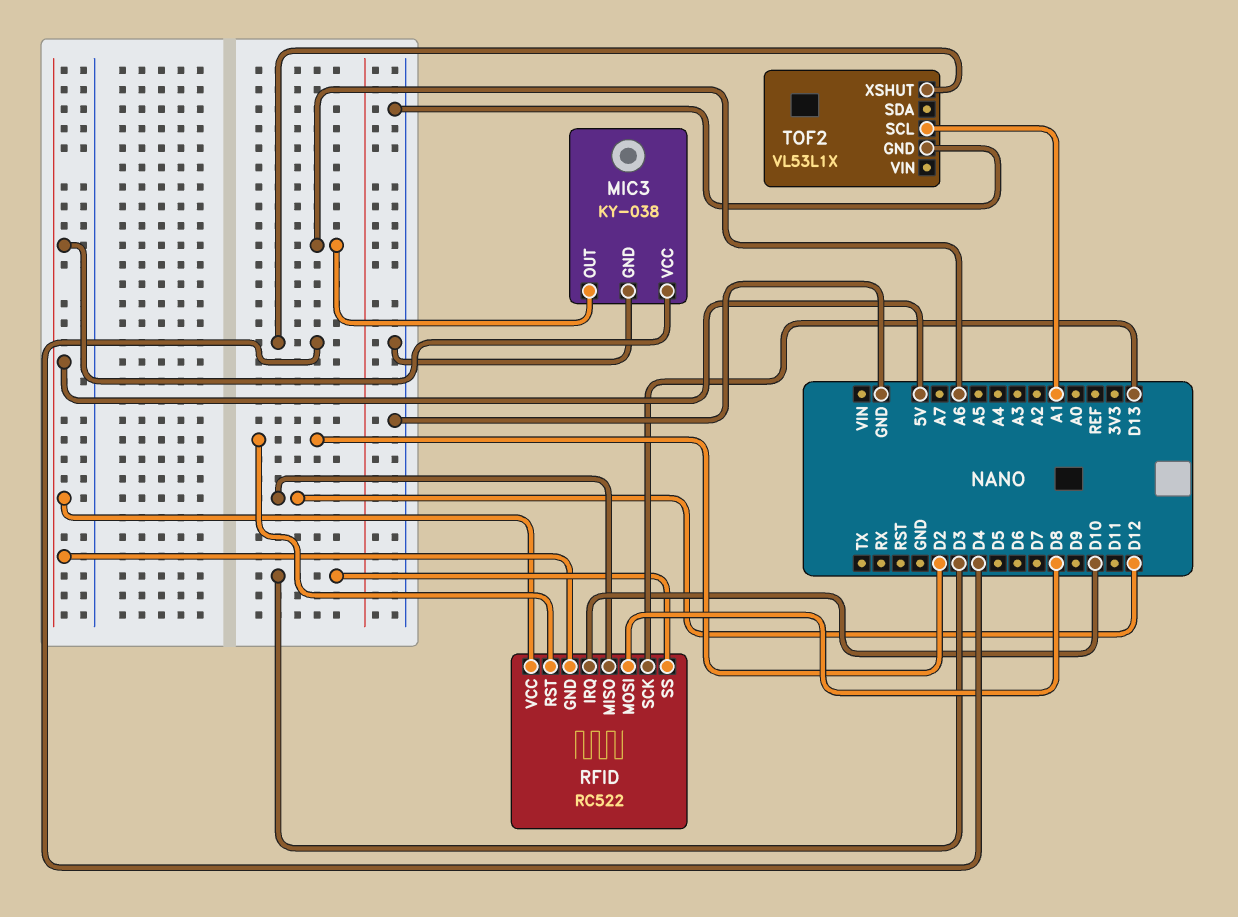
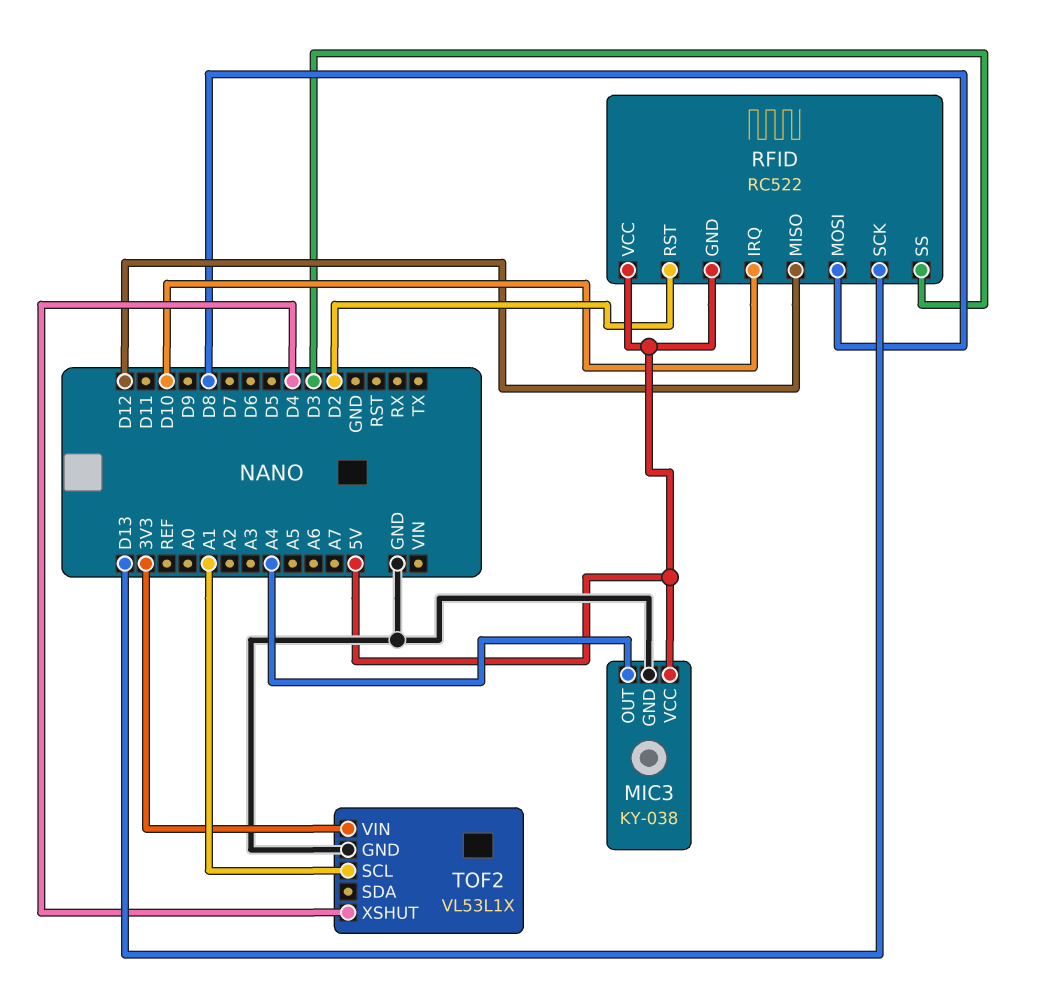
MIC3 pin OUT: A6 -> A4
TOF2 pin VIN: none -> 3V3

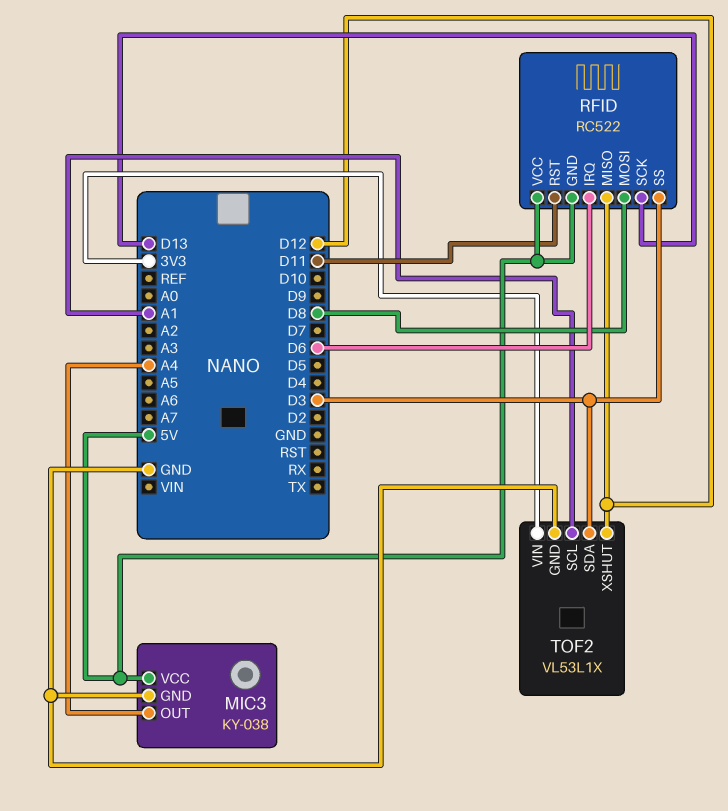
RFID pin IRQ: D10 -> D6
RFID pin RST: D2 -> D11
TOF2 pin SDA: none -> D3
TOF2 pin XSHUT: D4 -> D12

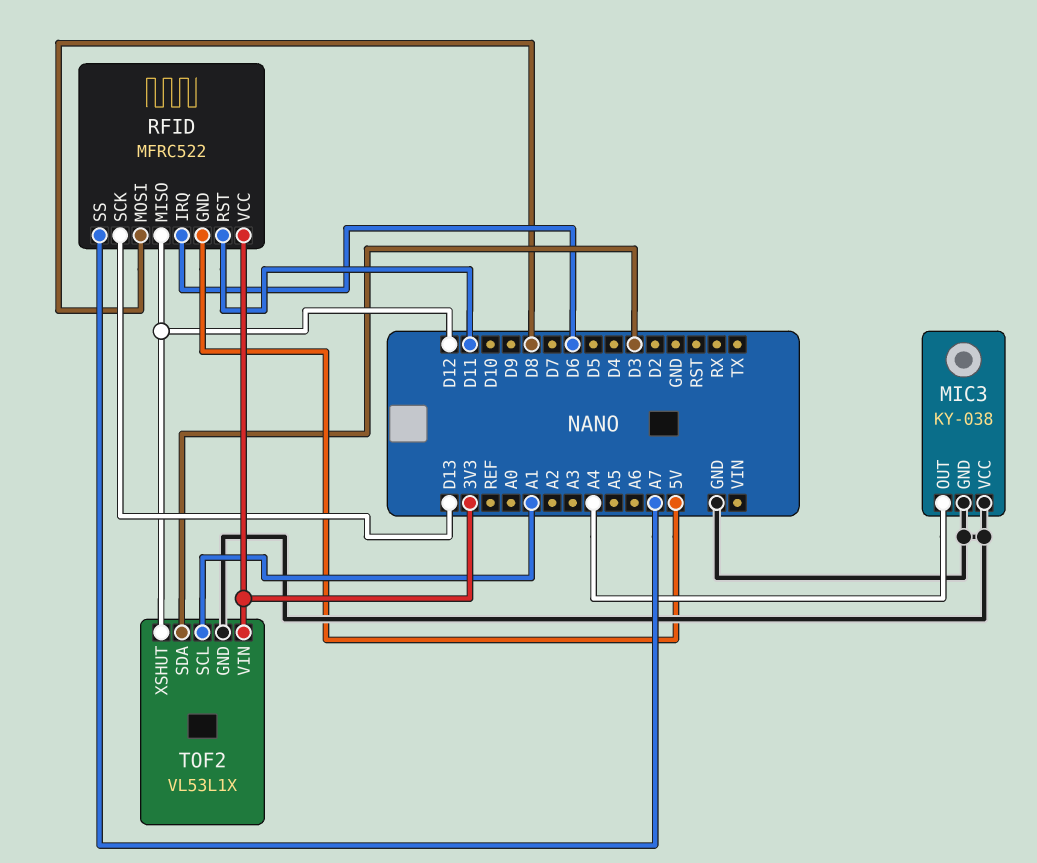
MIC3 pin VCC: 5V -> GND
RFID: RC522 -> MFRC522
RFID pin SS: D3 -> A7
RFID pin VCC: 5V -> 3V3

